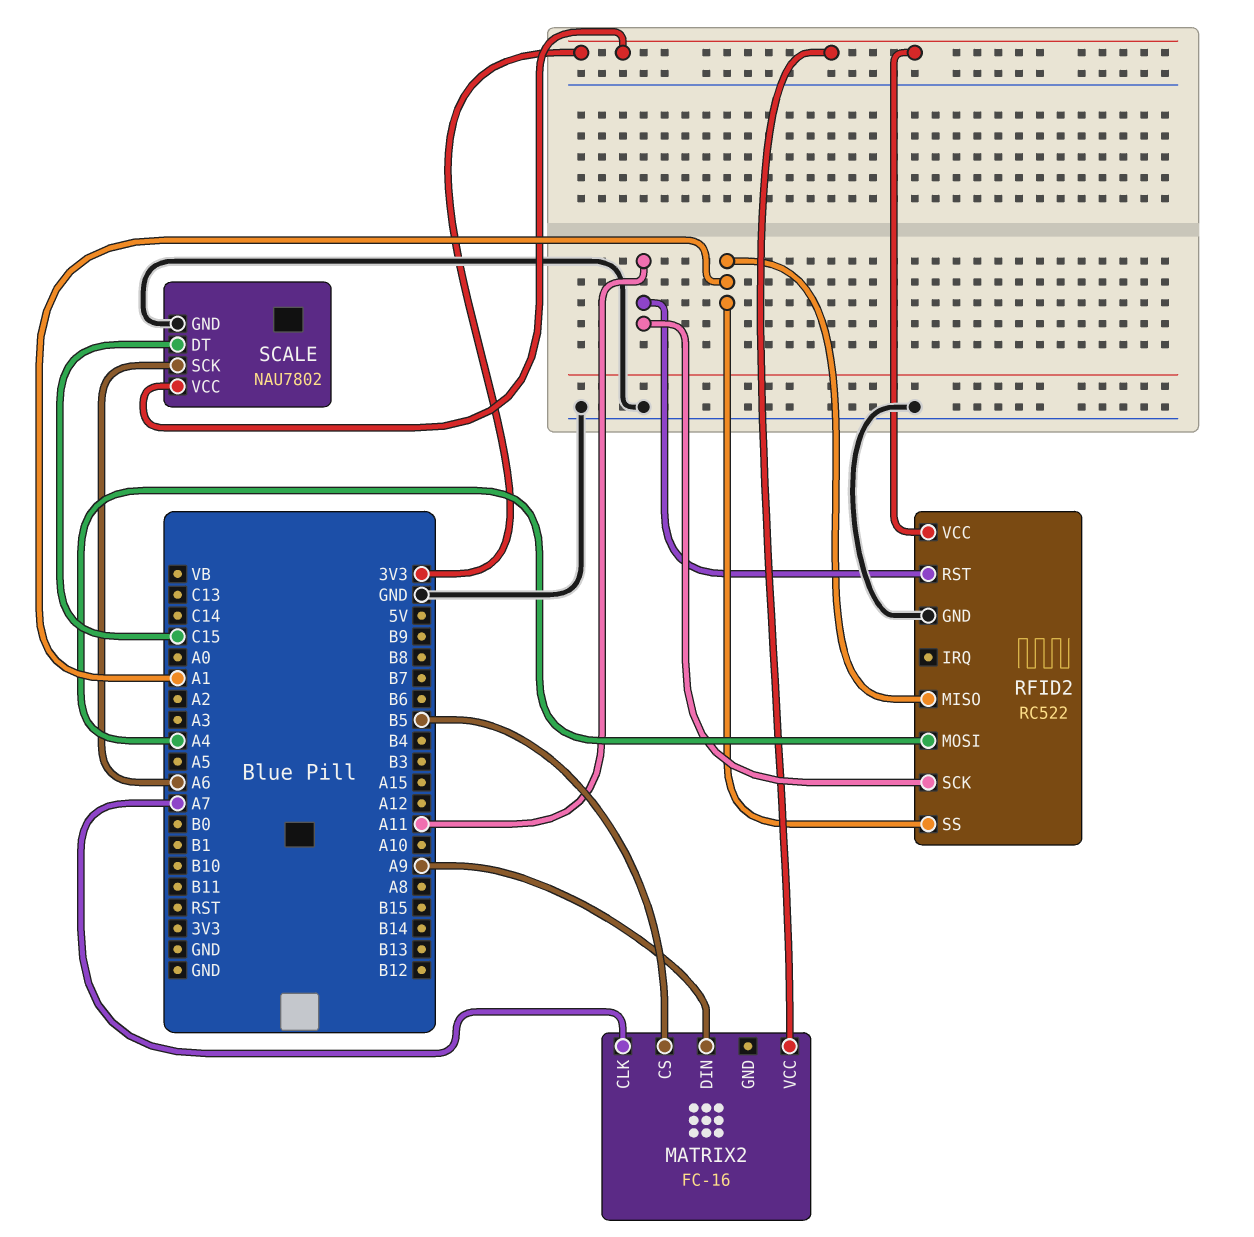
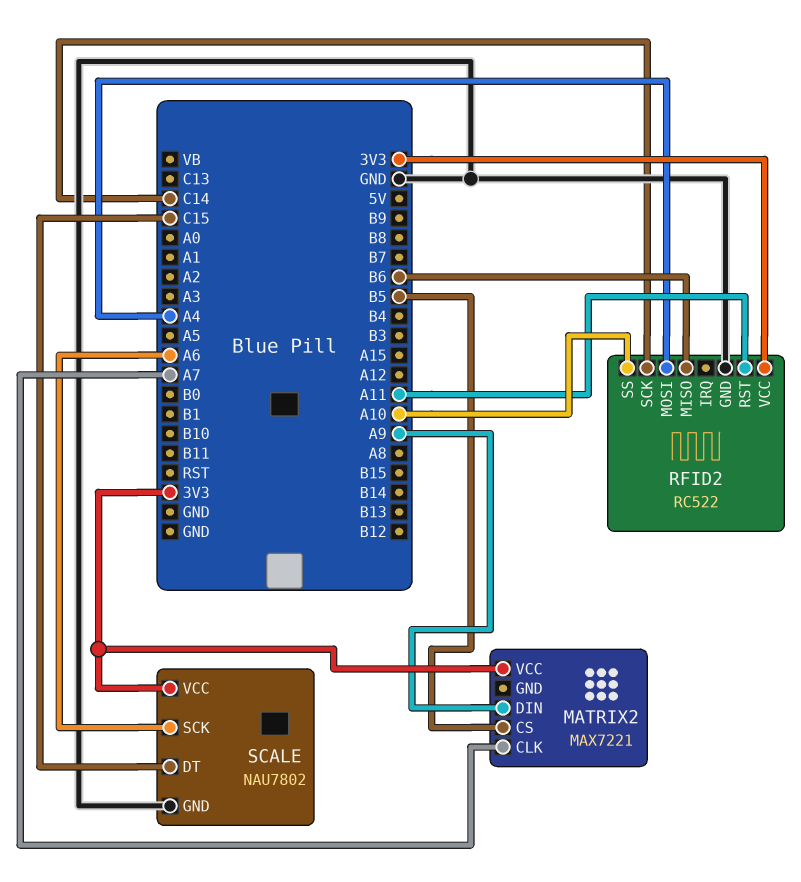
MATRIX2: FC-16 -> MAX7221
RFID2 pin MISO: A1 -> B6
RFID2 pin SCK: A11 -> C14
RFID2 pin SS: A1 -> A10

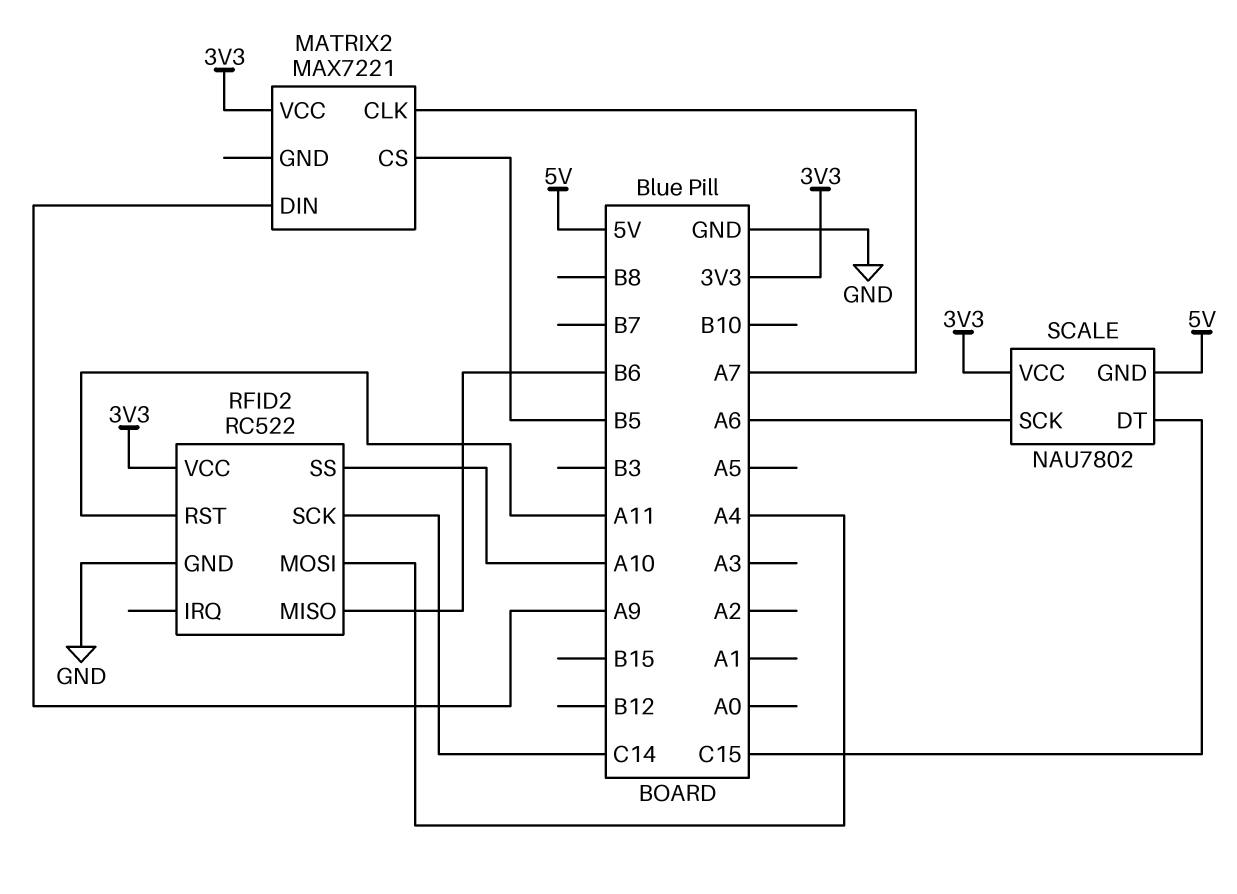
SCALE pin GND: GND -> 5V

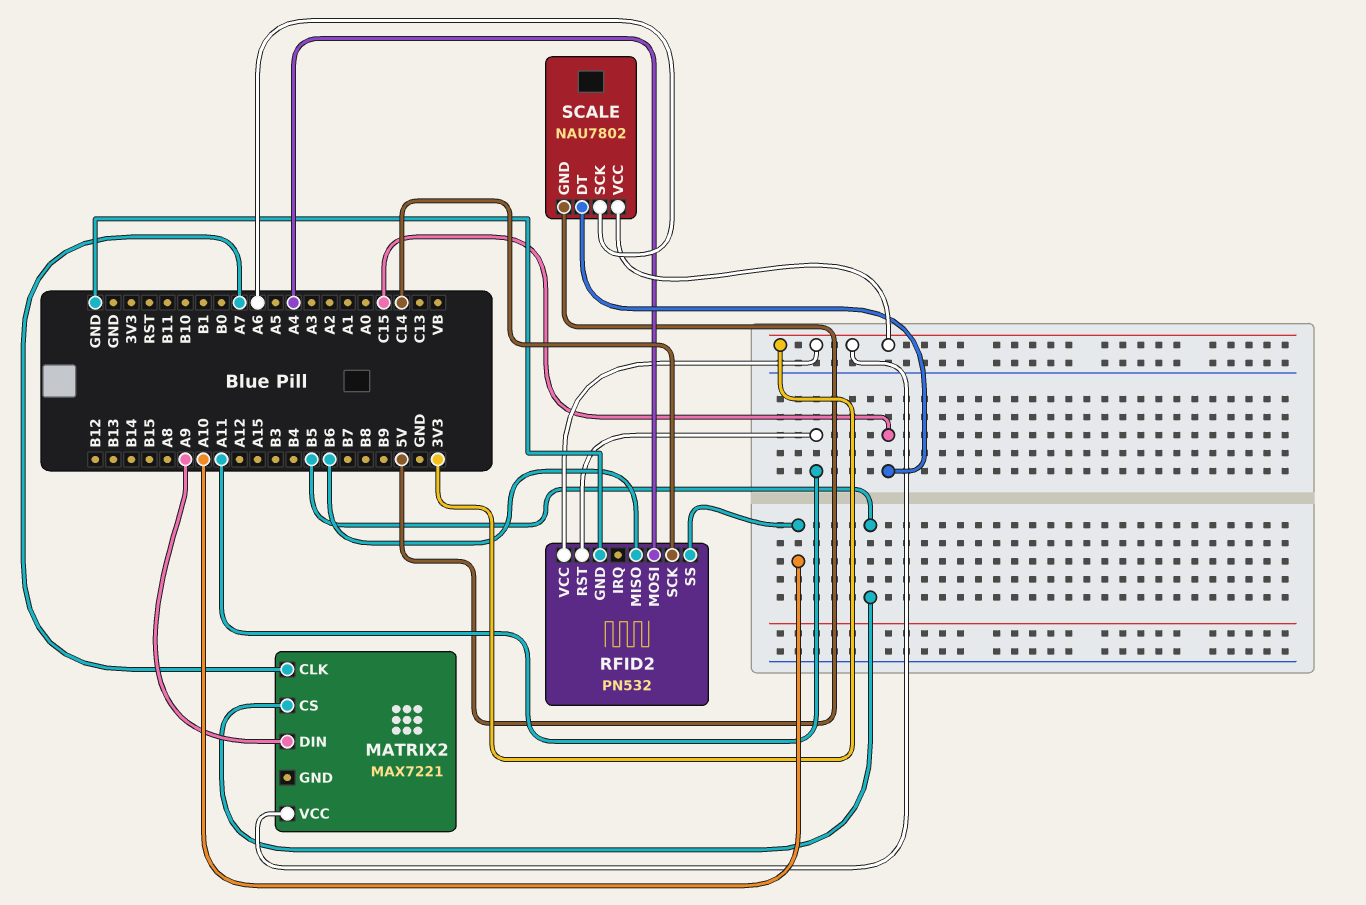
RFID2: RC522 -> PN532

